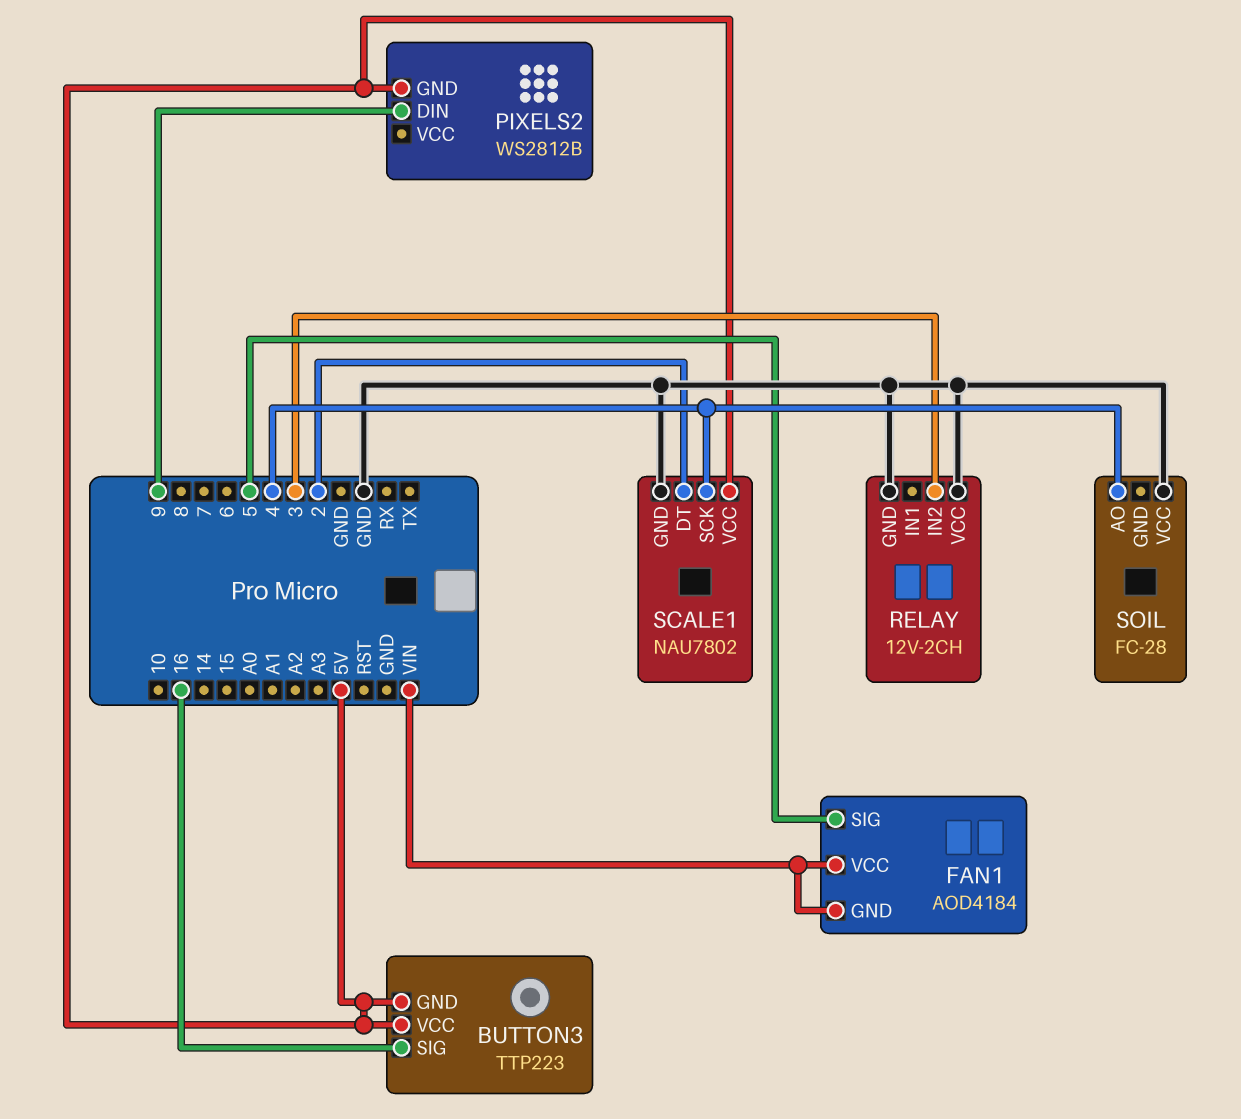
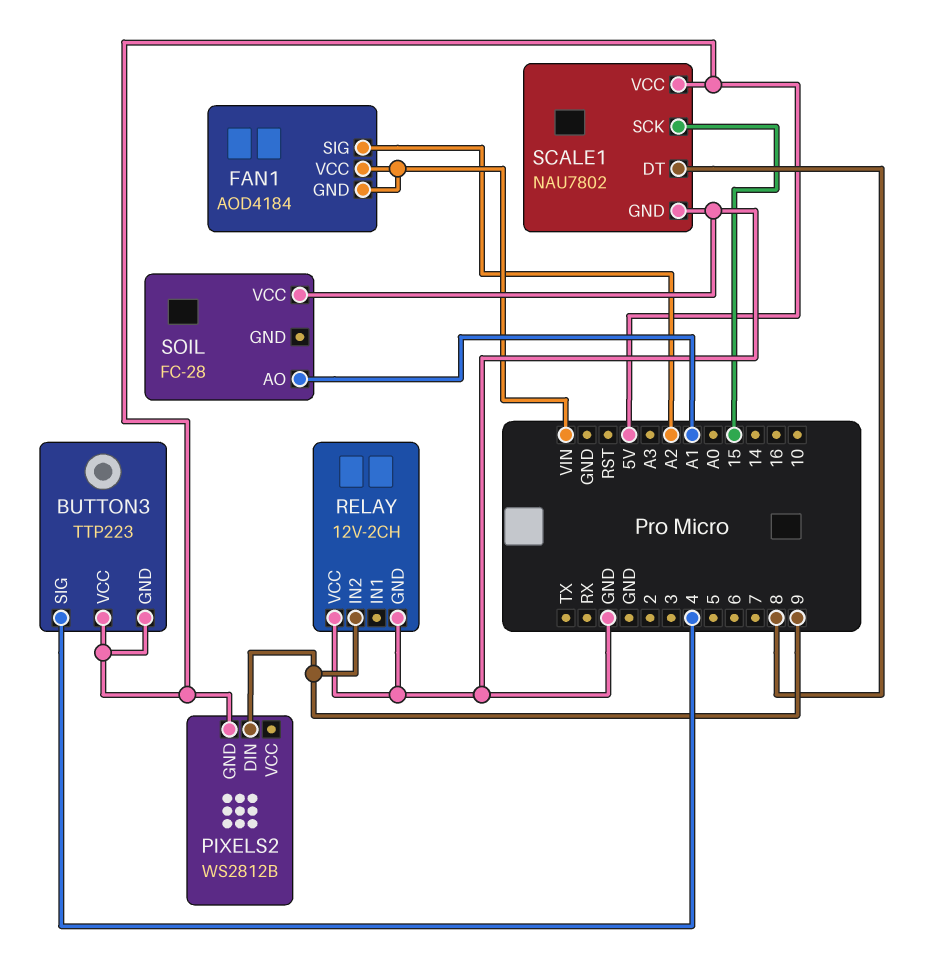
BUTTON3 pin SIG: 16 -> 4
FAN1 pin SIG: 5 -> A2
RELAY pin IN2: 3 -> 9
SCALE1 pin DT: 2 -> 8
SCALE1 pin SCK: 4 -> 15
SOIL pin AO: 4 -> A1

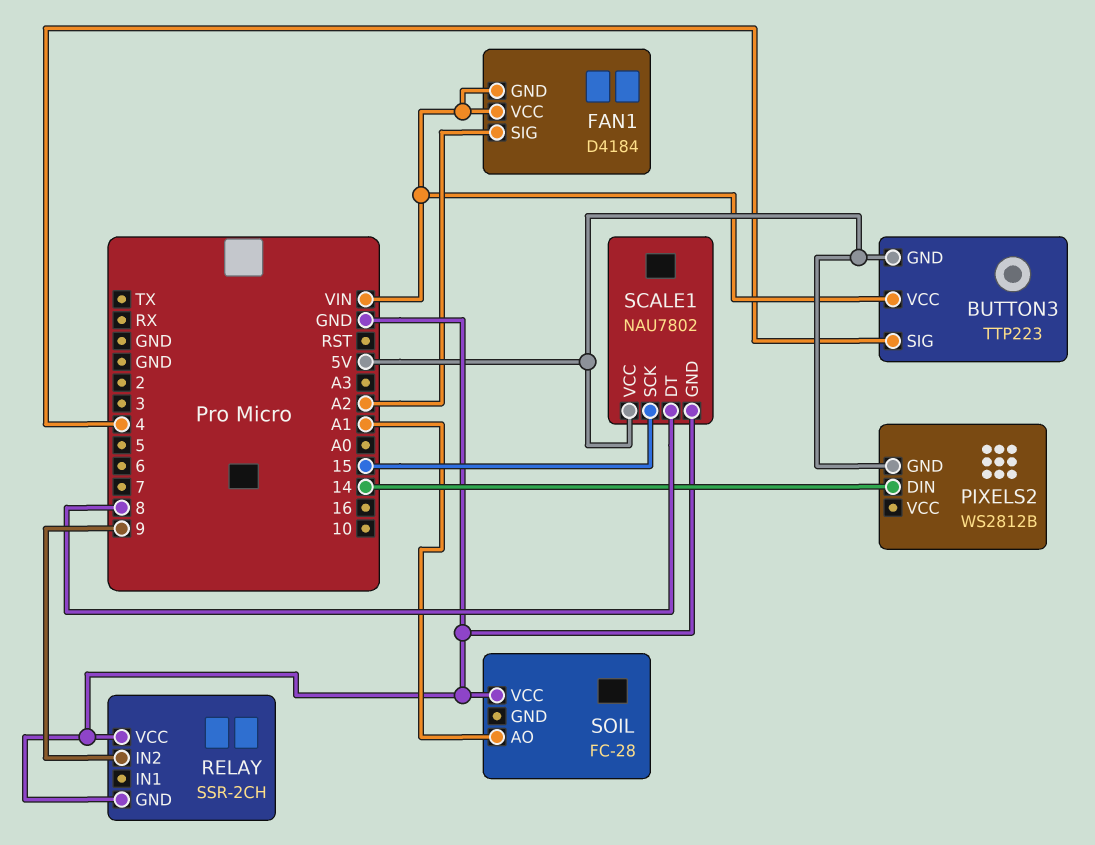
BUTTON3 pin VCC: 5V -> VIN
FAN1: AOD4184 -> D4184
PIXELS2 pin DIN: 9 -> 14
RELAY: 12V-2CH -> SSR-2CH

